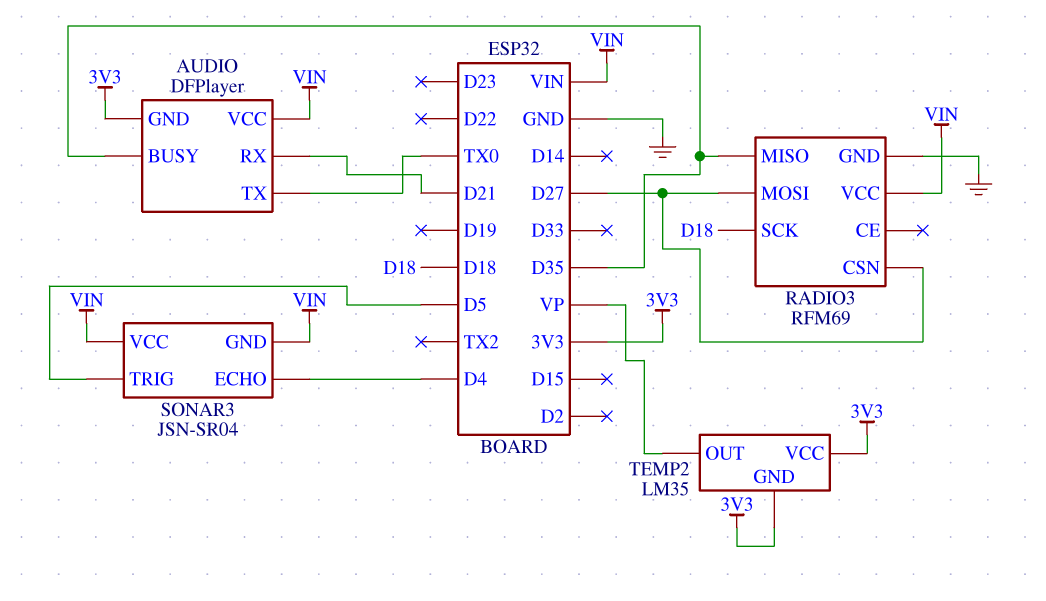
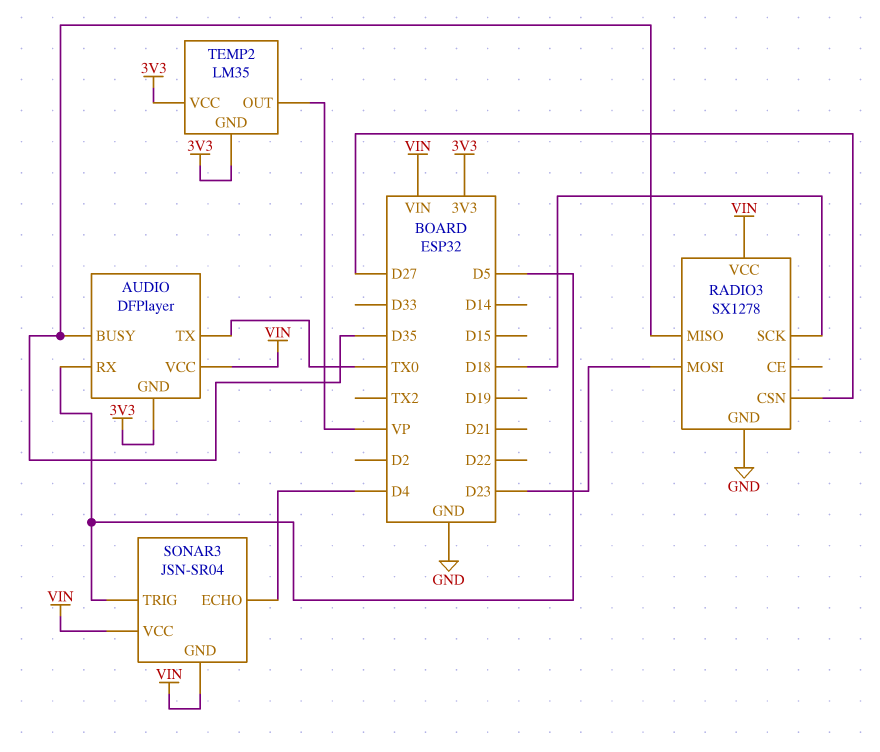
AUDIO pin RX: D21 -> D5
RADIO3: RFM69 -> SX1278
RADIO3 pin MOSI: D27 -> D23

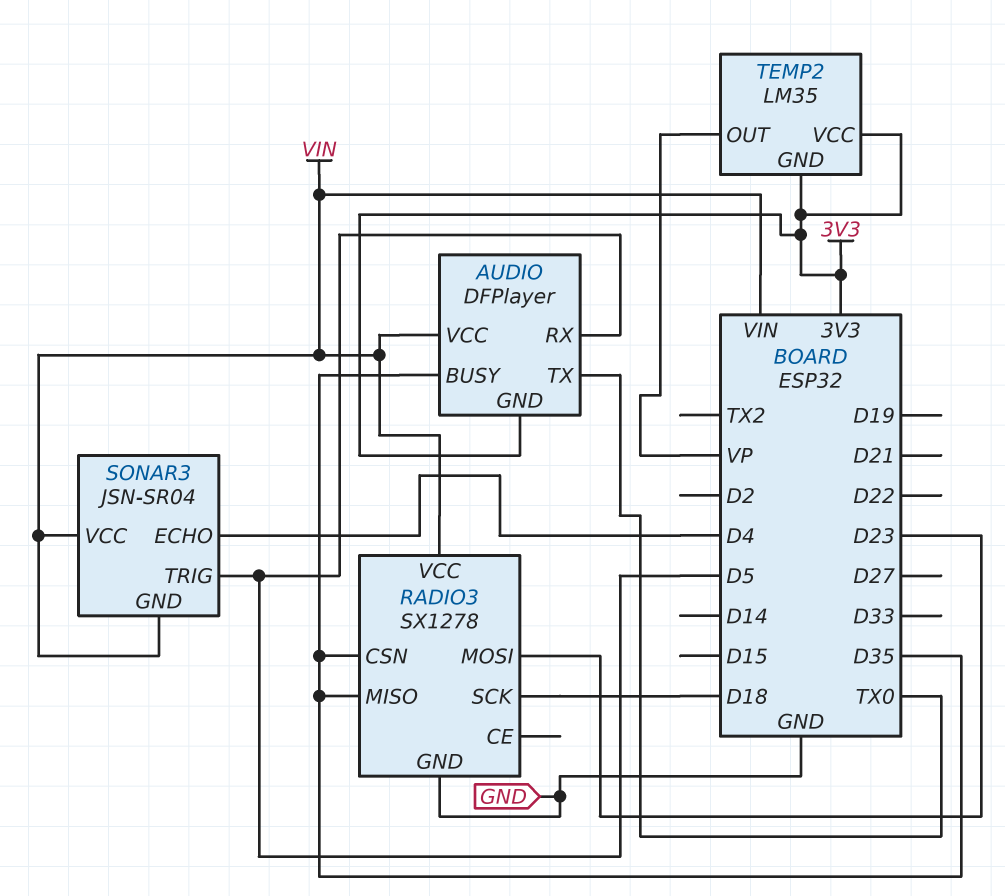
RADIO3 pin CSN: D27 -> D35

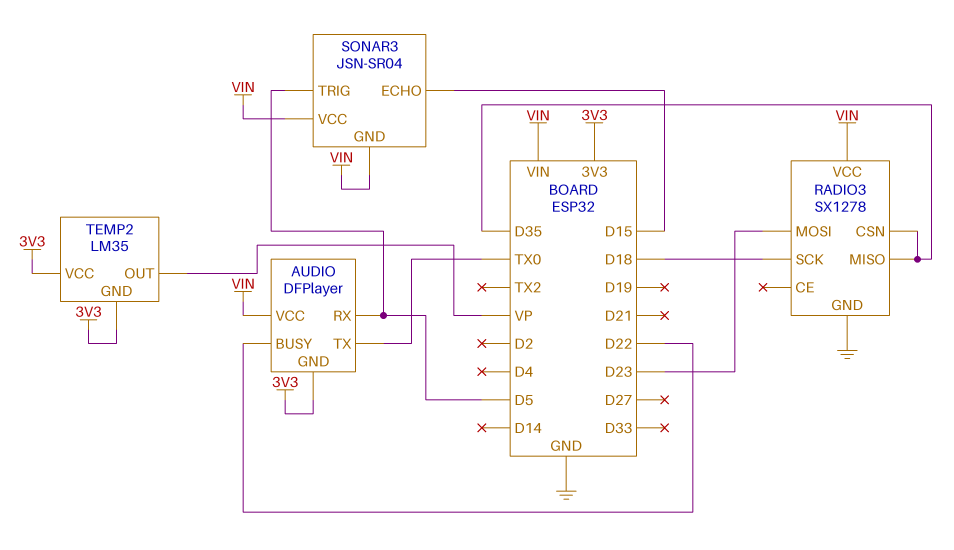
AUDIO pin BUSY: D35 -> D22
SONAR3 pin ECHO: D4 -> D15

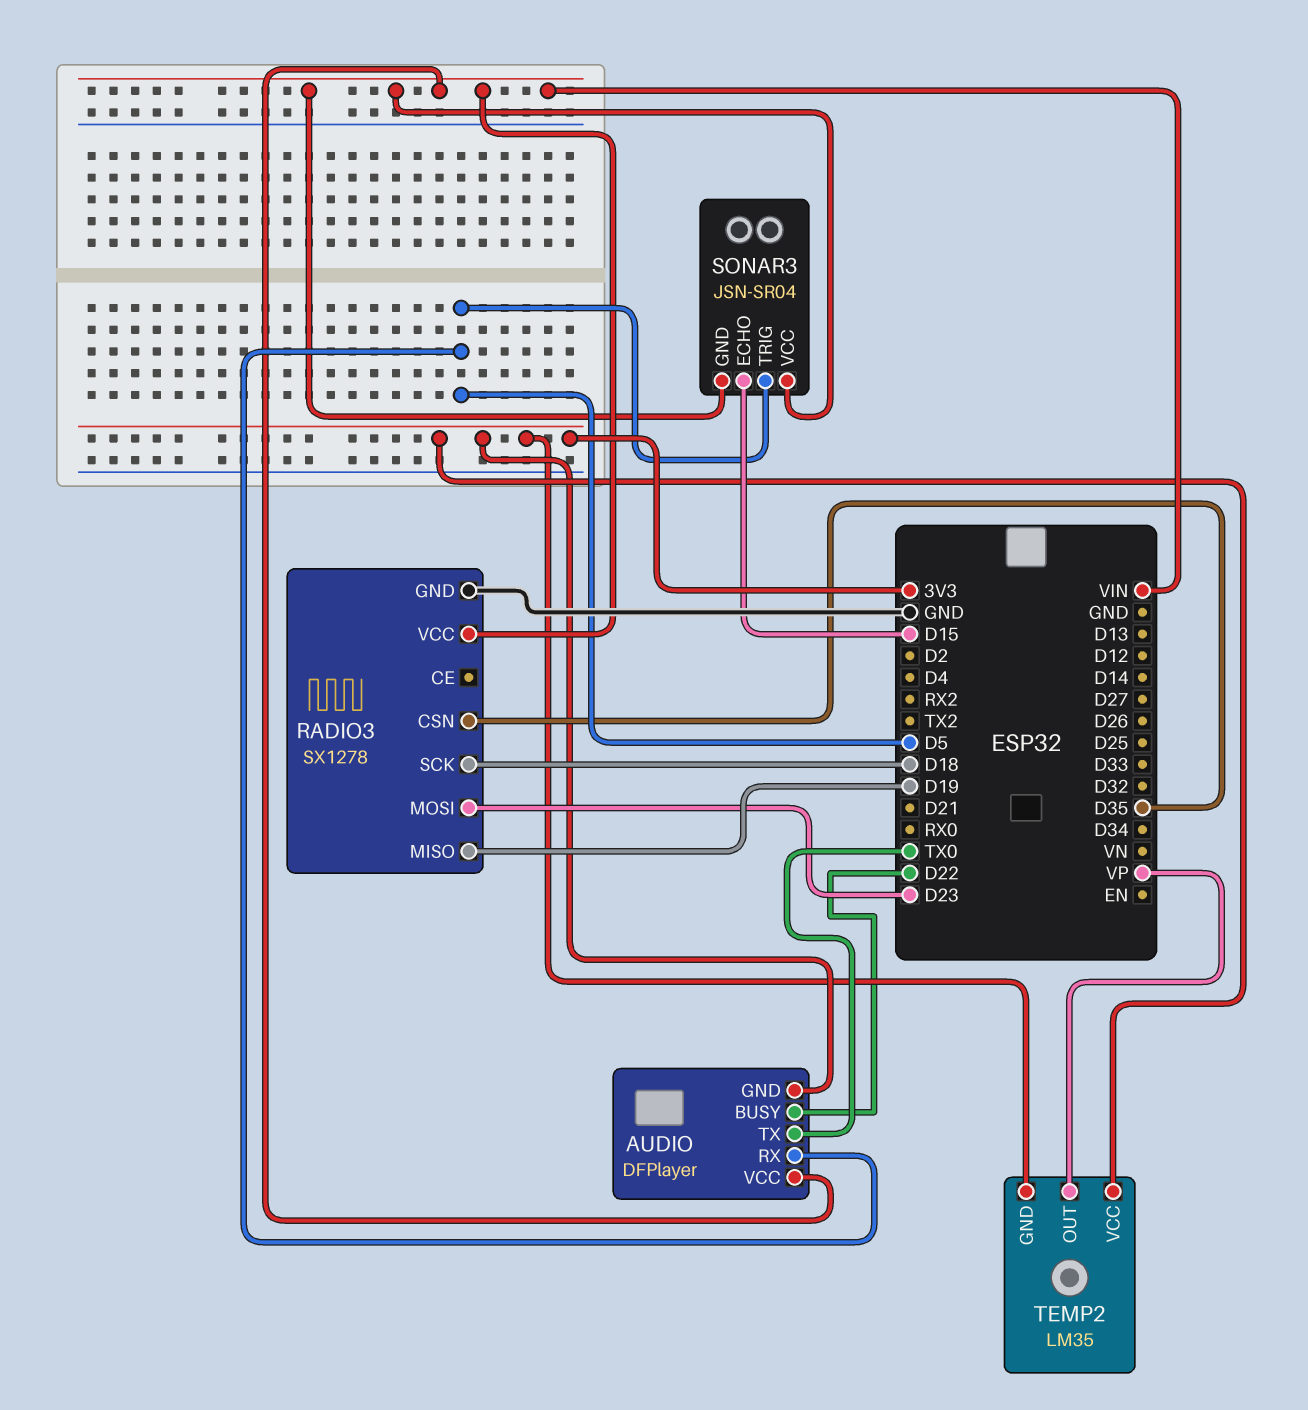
RADIO3 pin MISO: D35 -> D19

